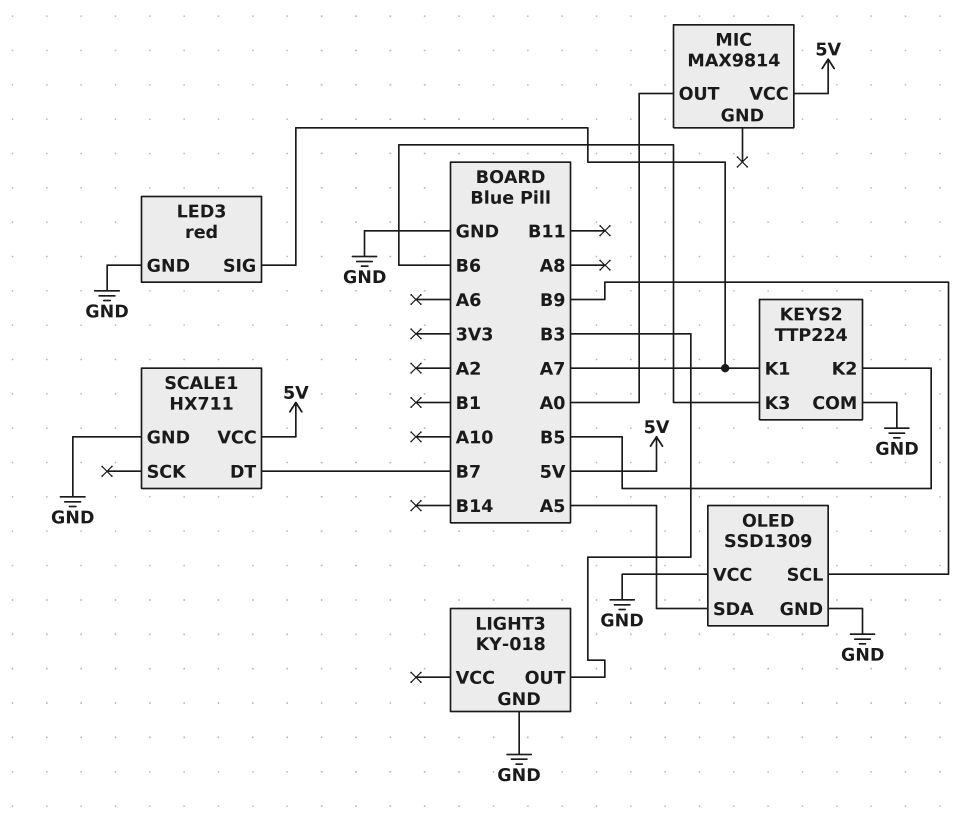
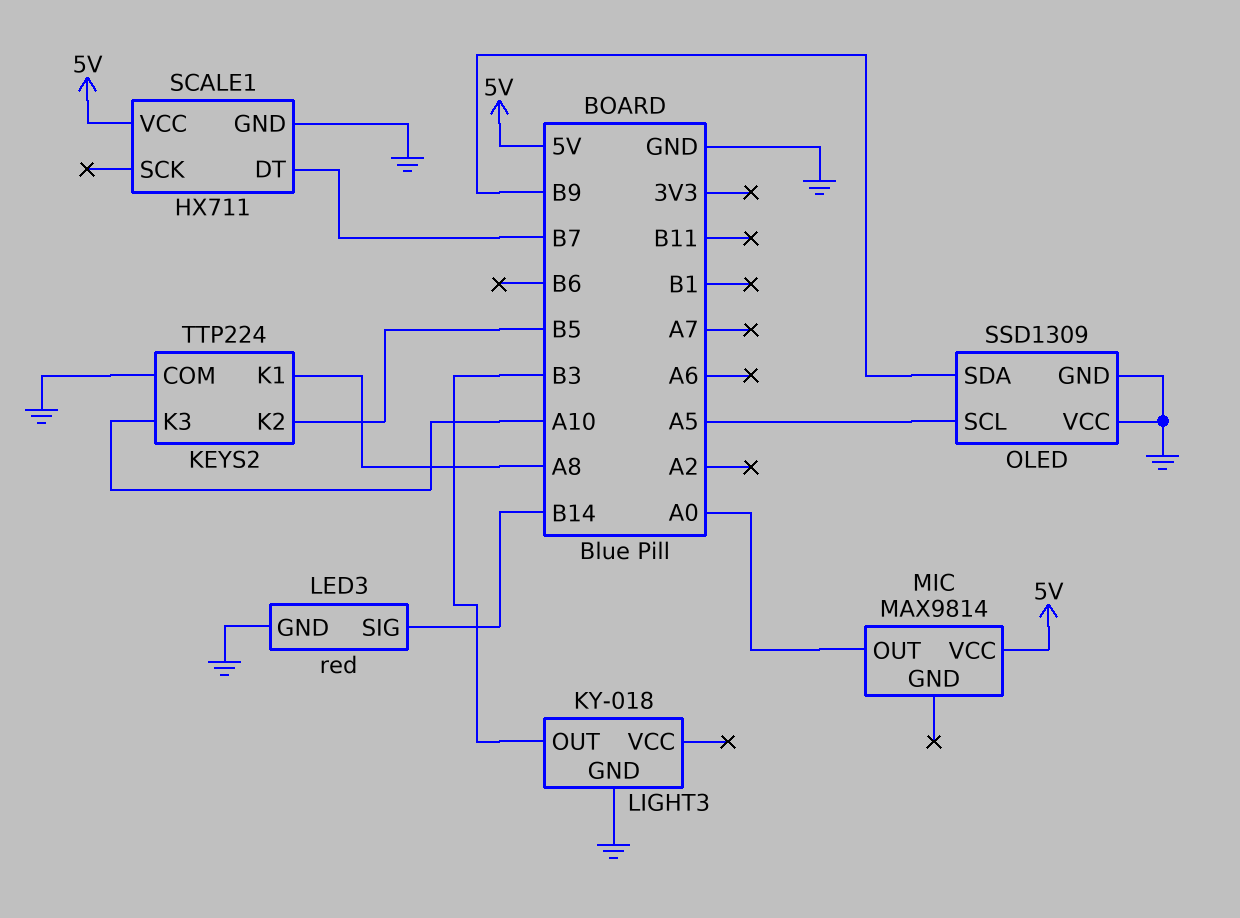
KEYS2 pin K1: A7 -> A8
KEYS2 pin K3: B6 -> A10
LED3 pin SIG: A7 -> B14
OLED pin SCL: B9 -> A5
OLED pin SDA: A5 -> B9

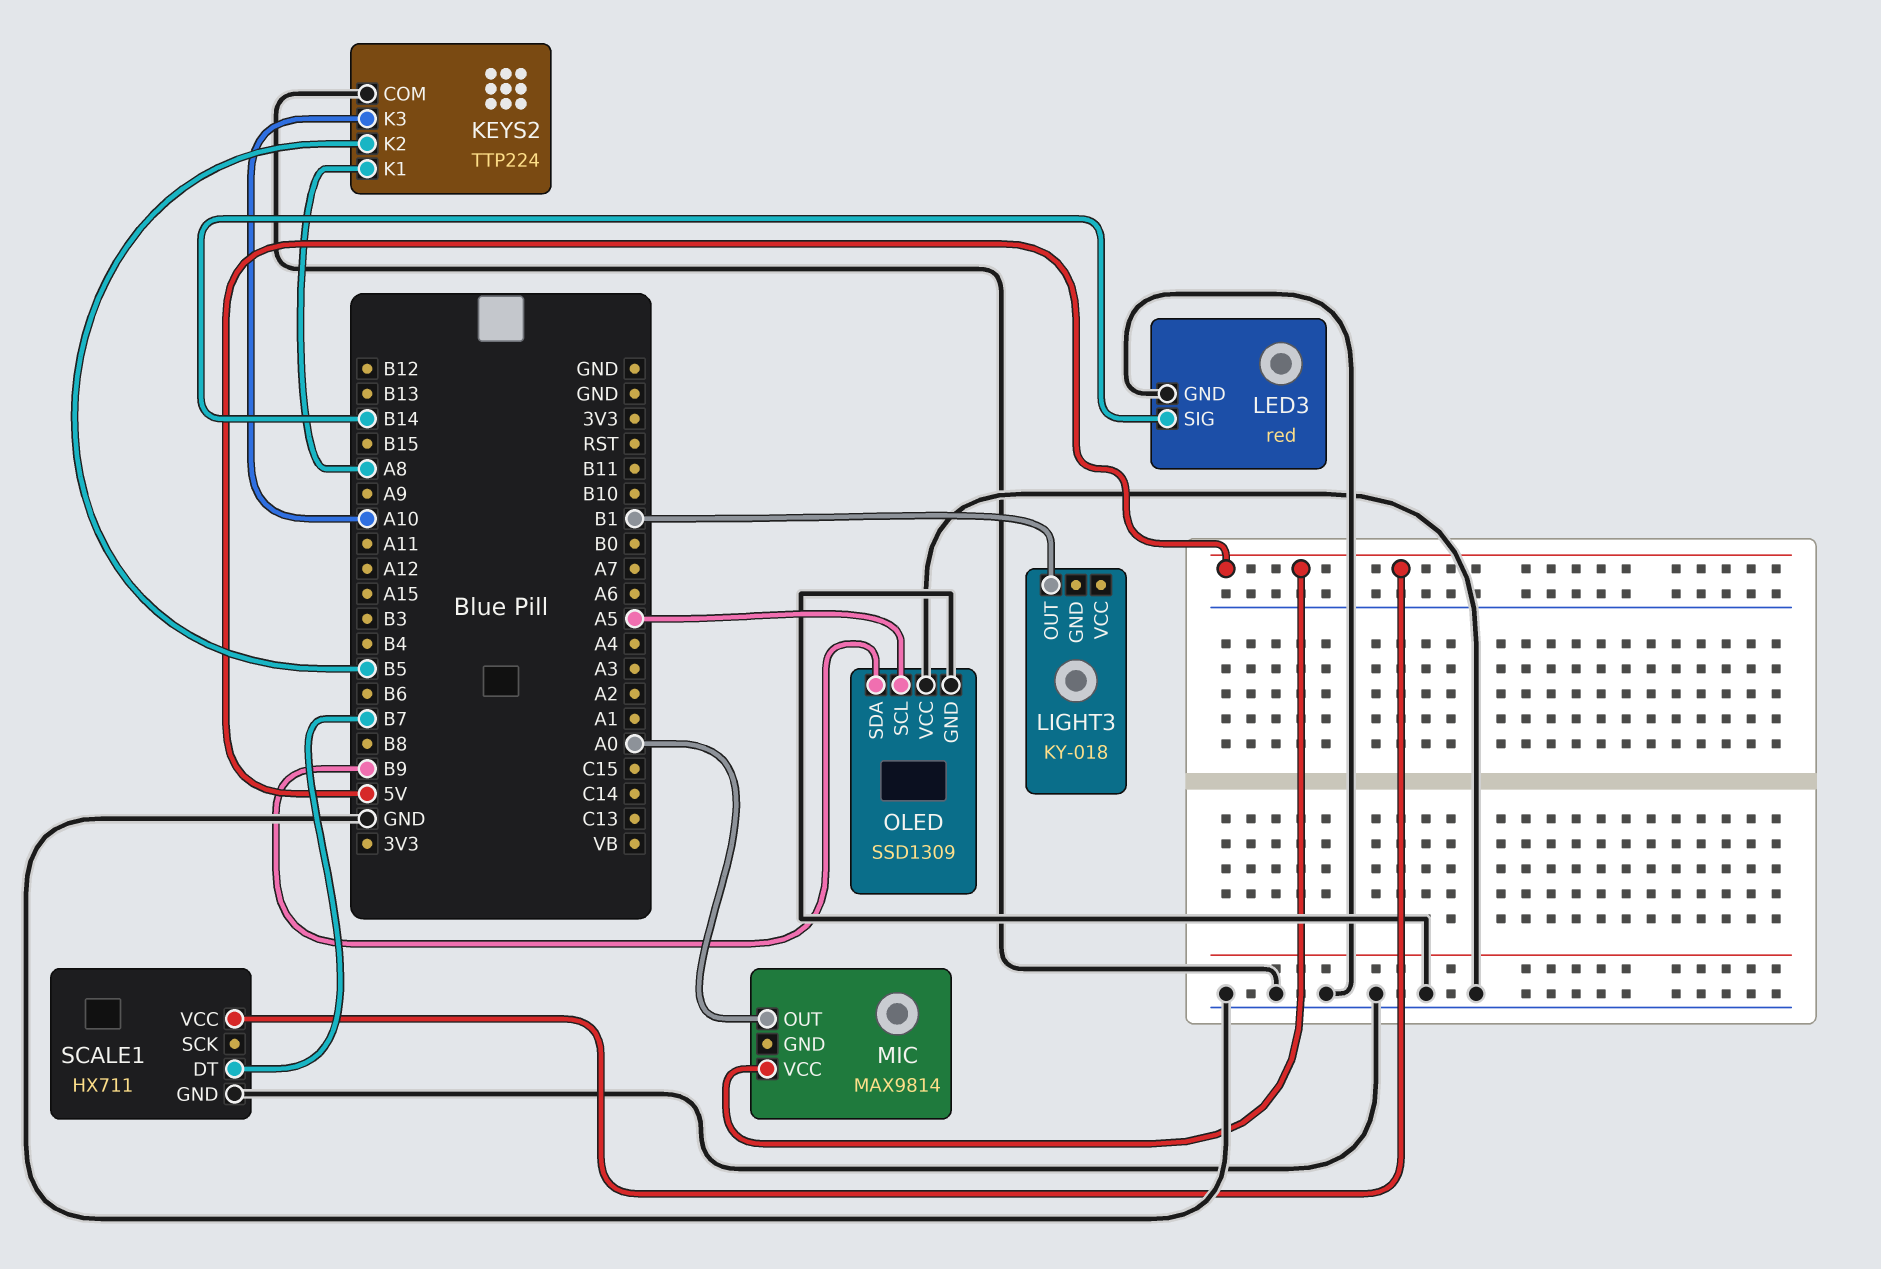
LIGHT3 pin GND: GND -> none
LIGHT3 pin OUT: B3 -> B1

